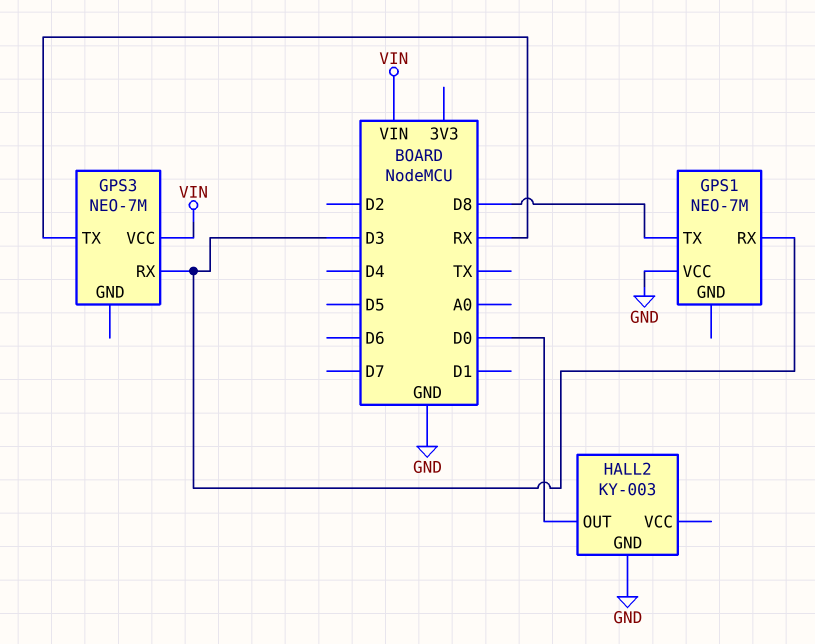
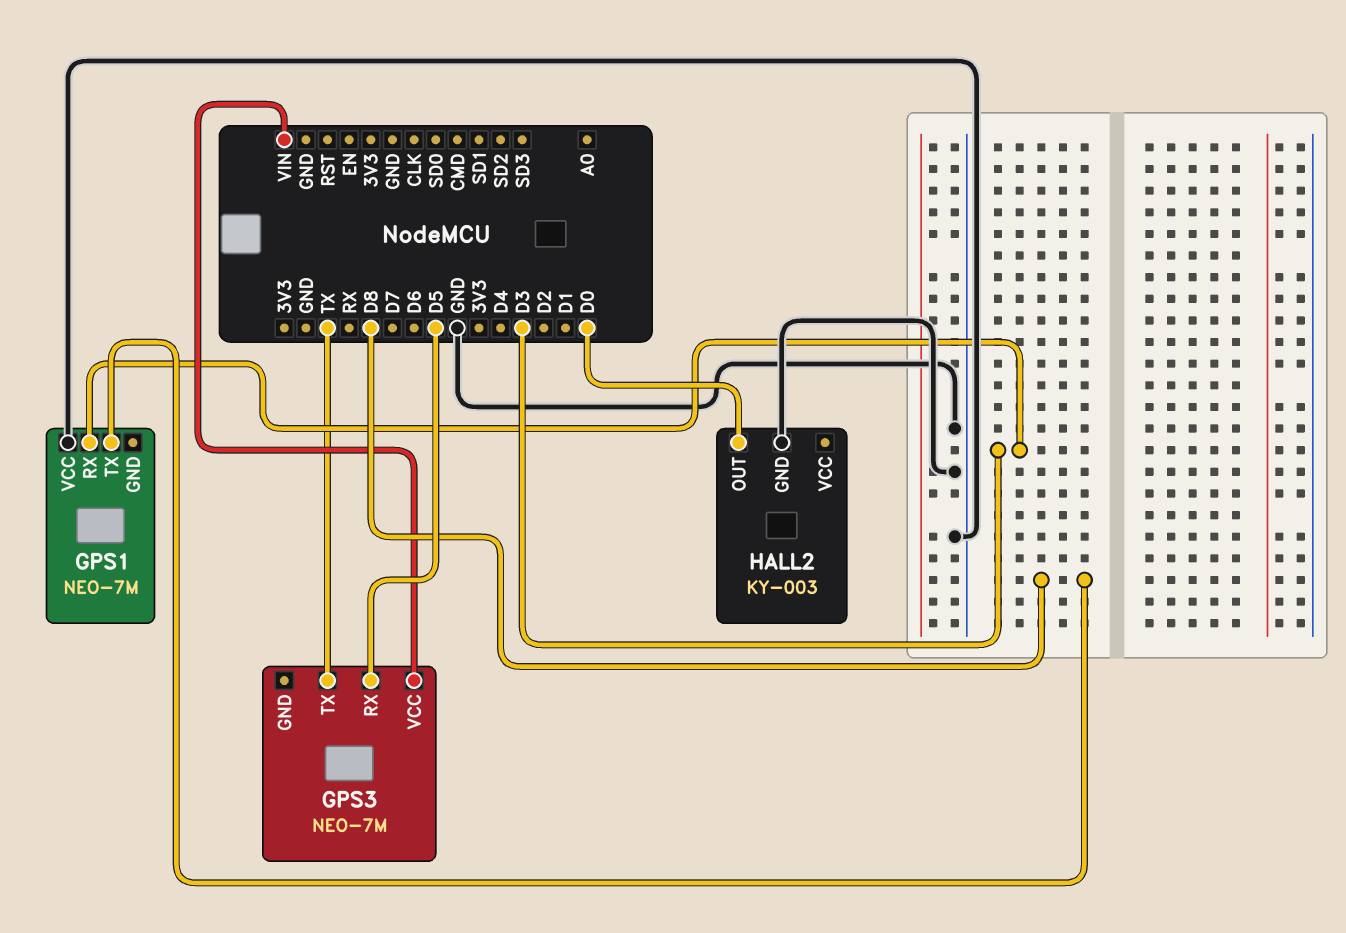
GPS3 pin RX: D3 -> D5
GPS3 pin TX: RX -> TX

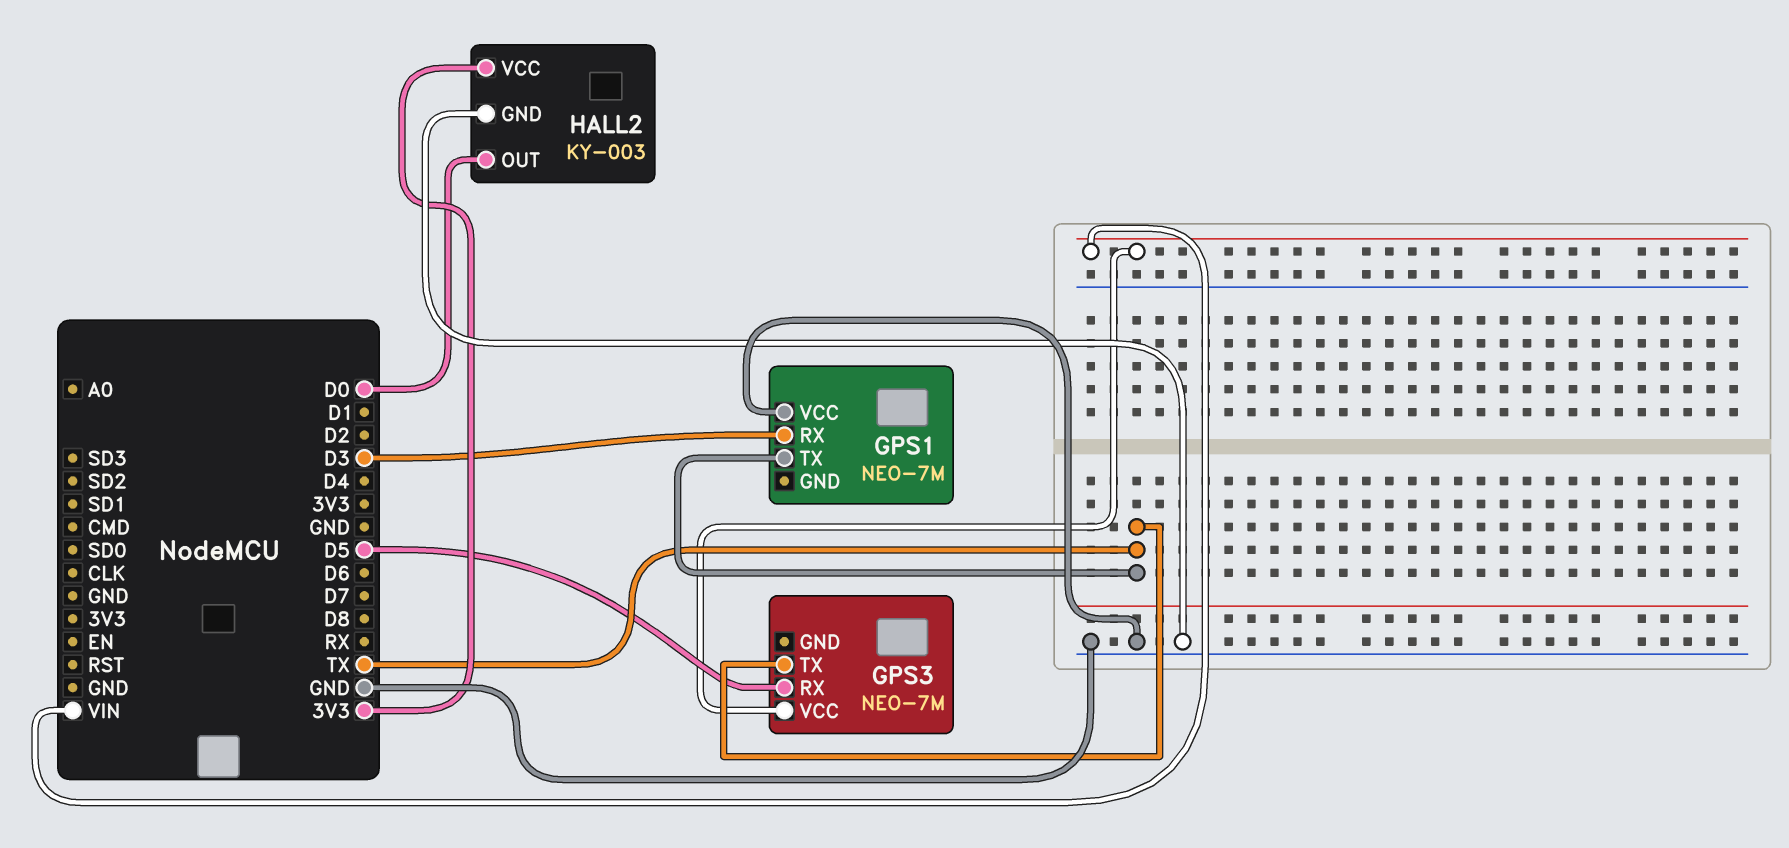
GPS1 pin TX: D8 -> TX
HALL2 pin VCC: none -> 3V3

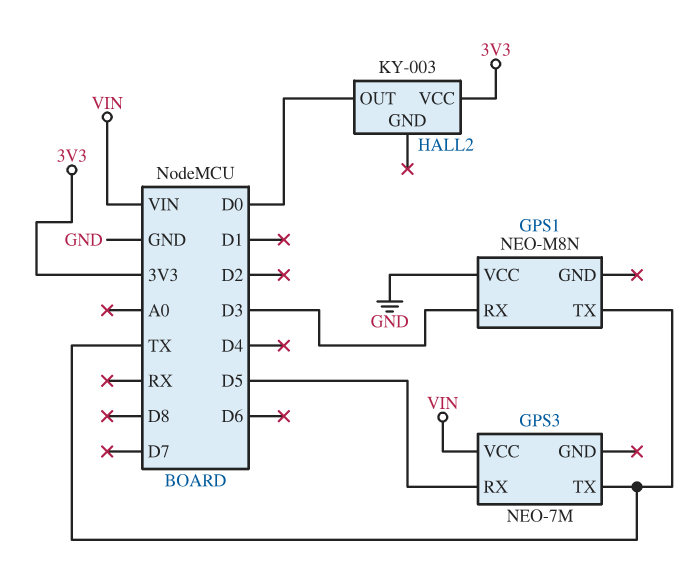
GPS1: NEO-7M -> NEO-M8N
HALL2 pin GND: GND -> none

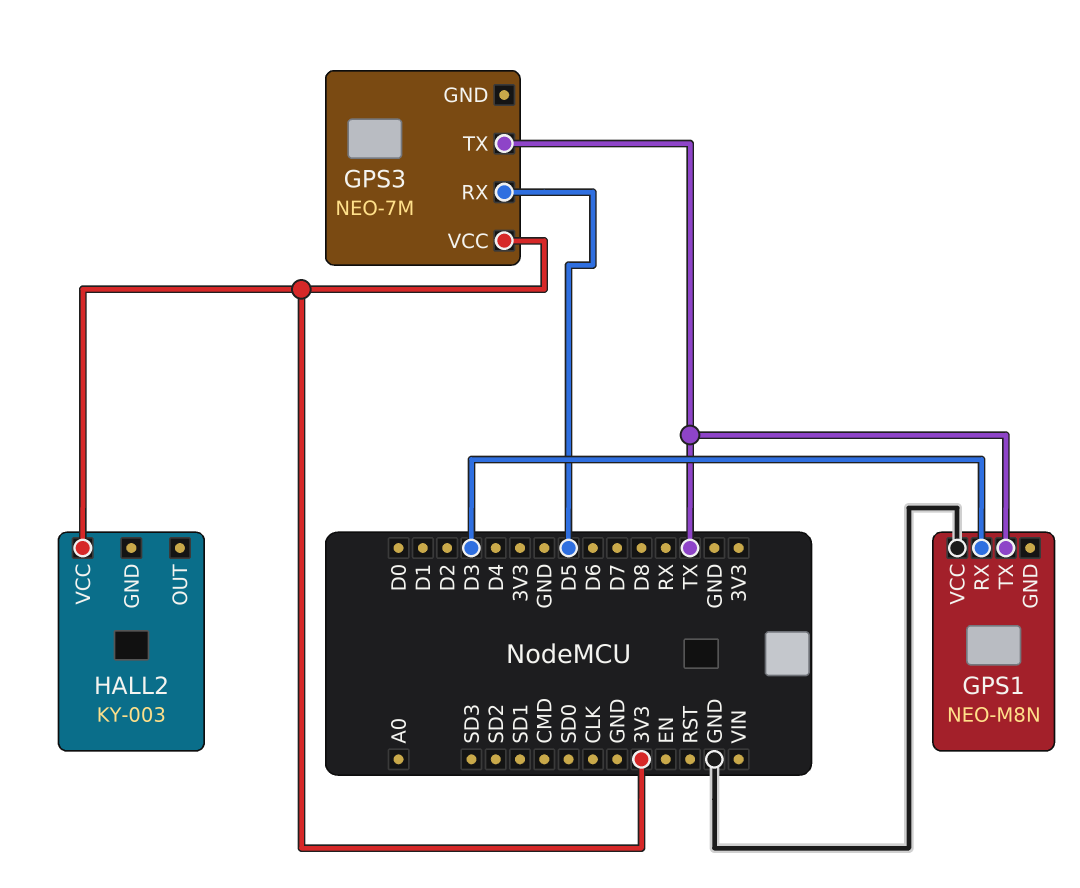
GPS3 pin VCC: VIN -> 3V3
HALL2 pin OUT: D0 -> none

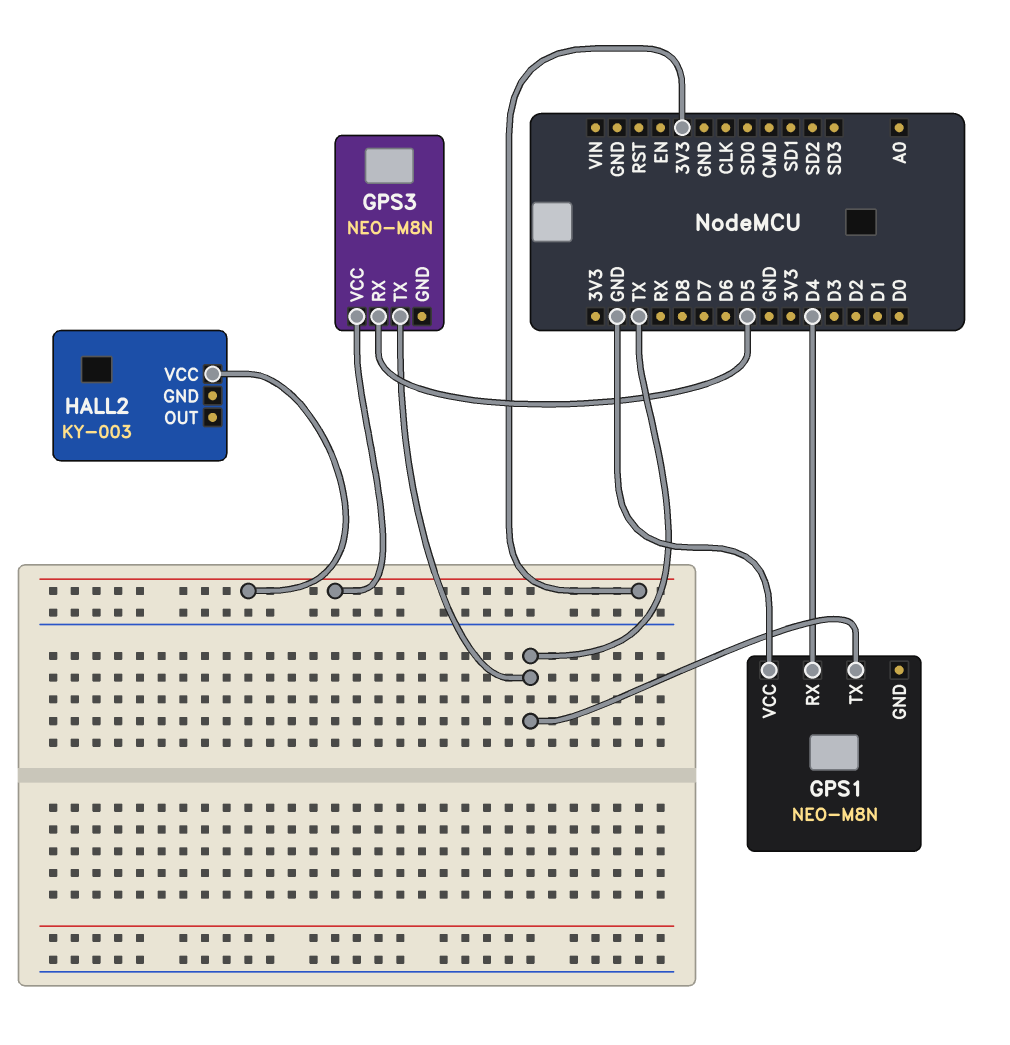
GPS1 pin RX: D3 -> D4
GPS3: NEO-7M -> NEO-M8N

